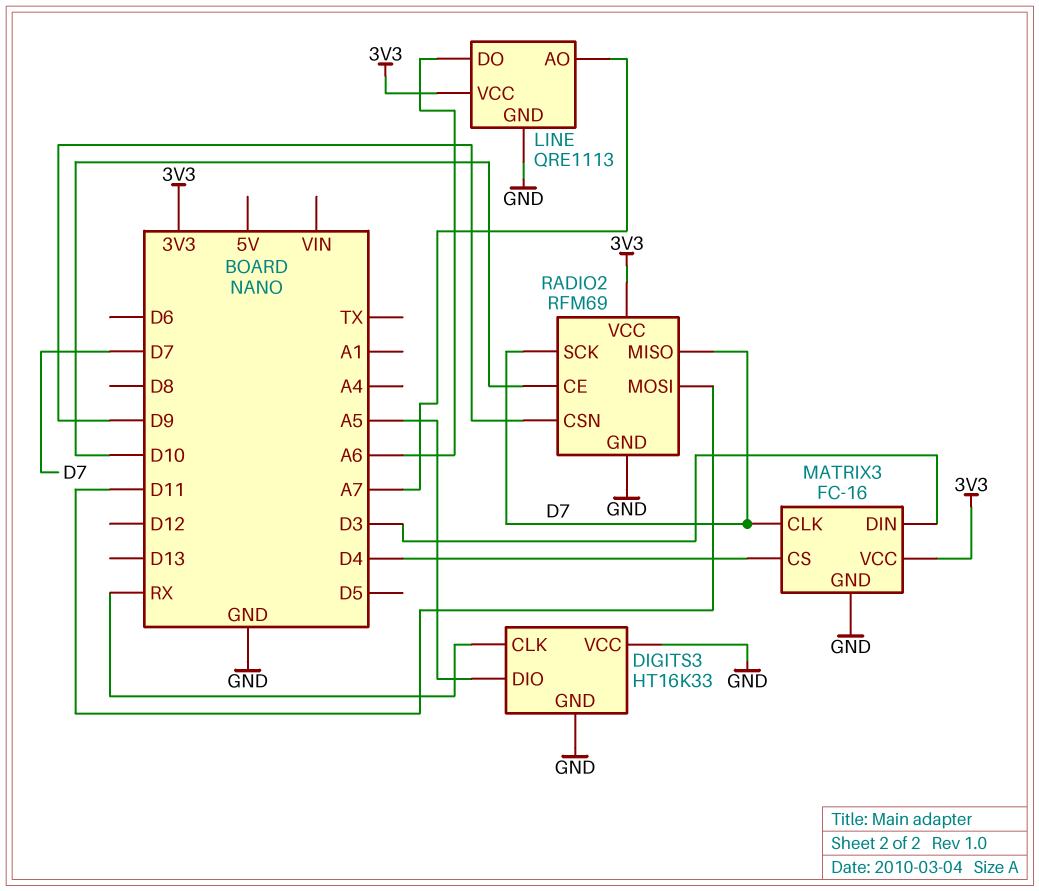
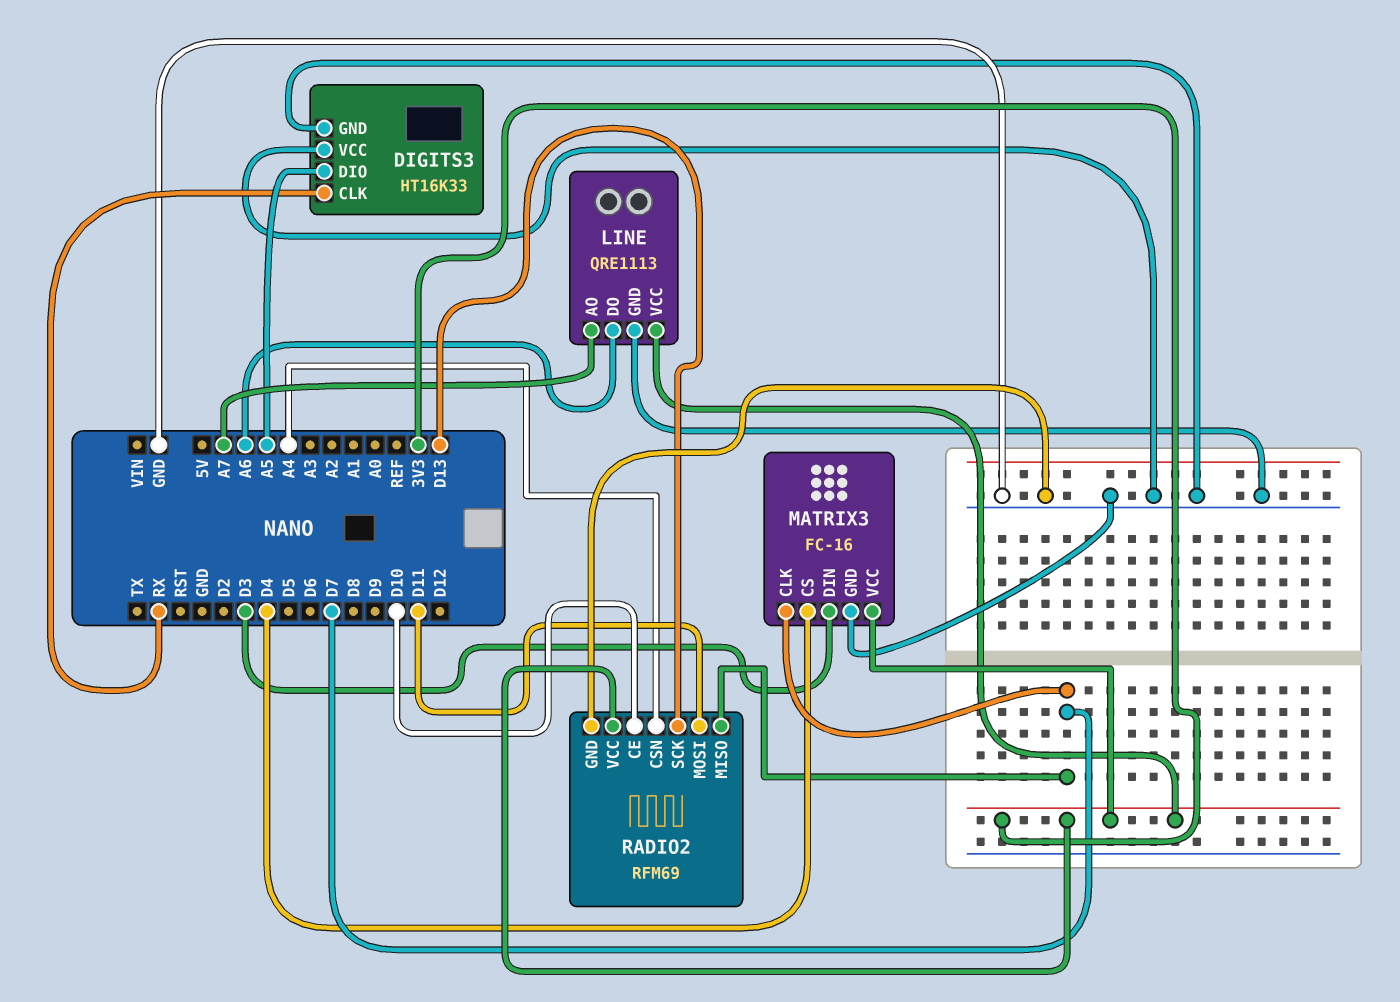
RADIO2 pin CSN: D9 -> A4
RADIO2 pin SCK: D7 -> D13

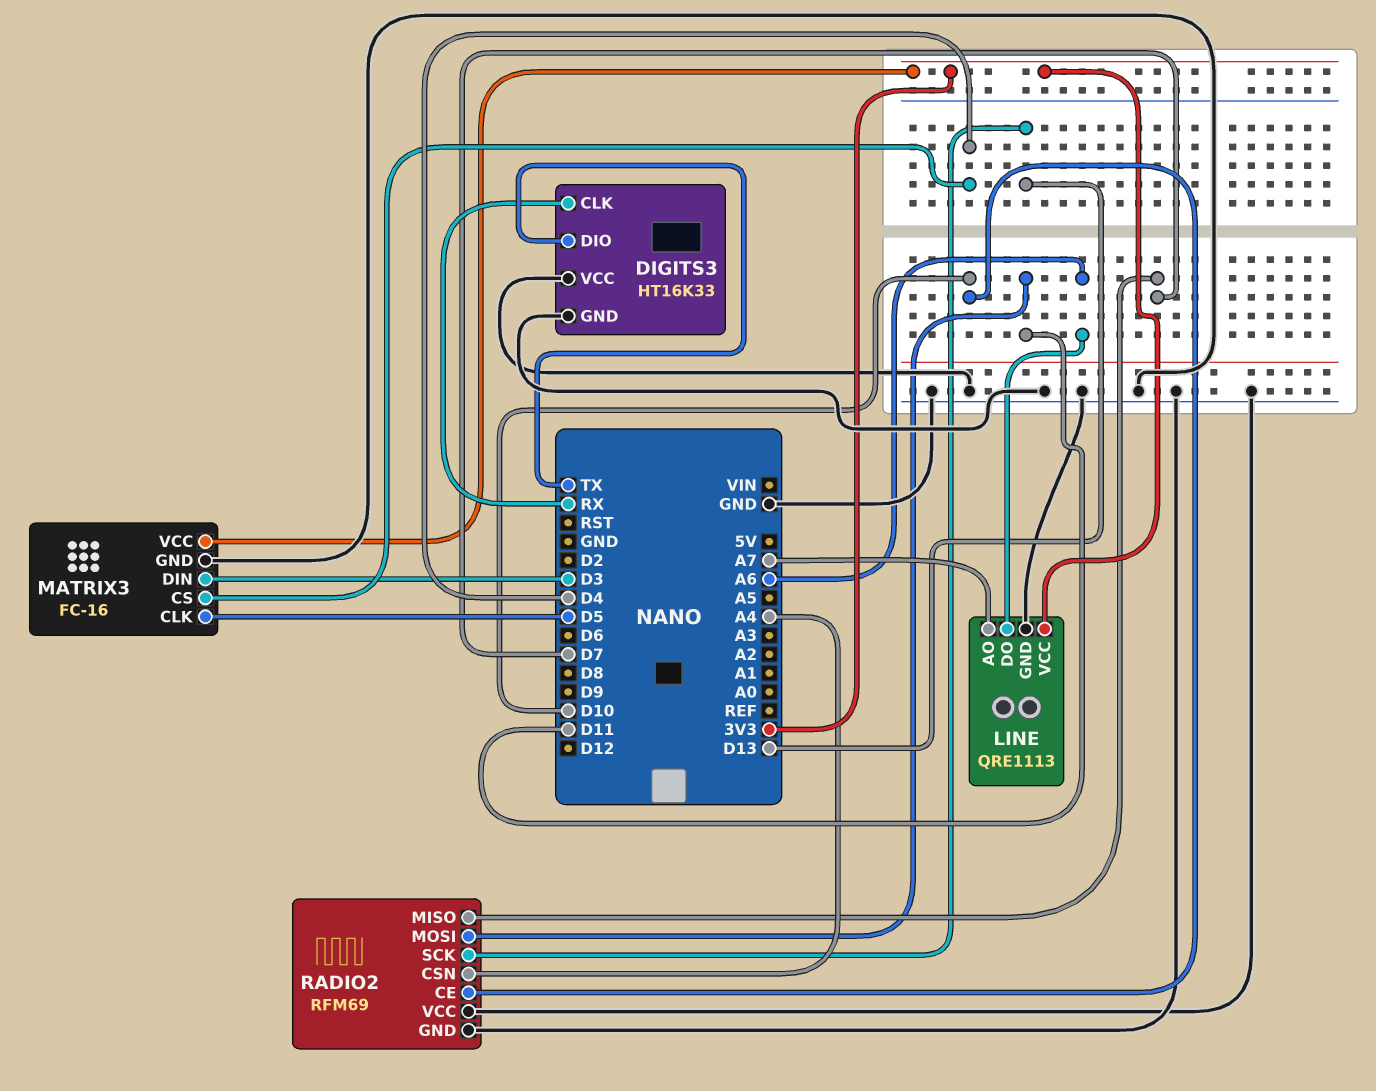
DIGITS3 pin DIO: A5 -> TX
MATRIX3 pin CLK: D7 -> D5
RADIO2 pin VCC: 3V3 -> GND

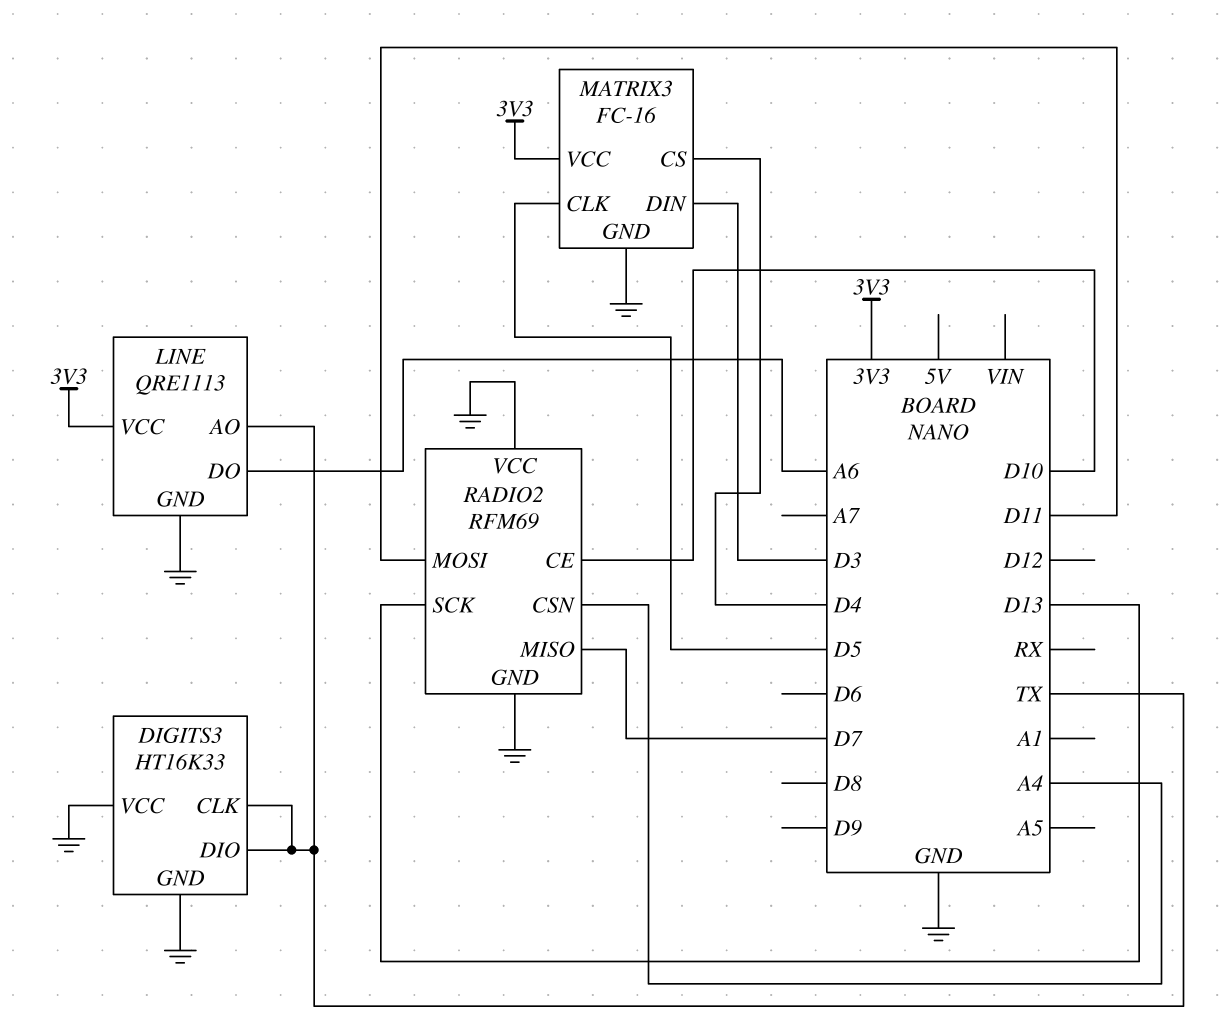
DIGITS3 pin CLK: RX -> TX
LINE pin AO: A7 -> TX

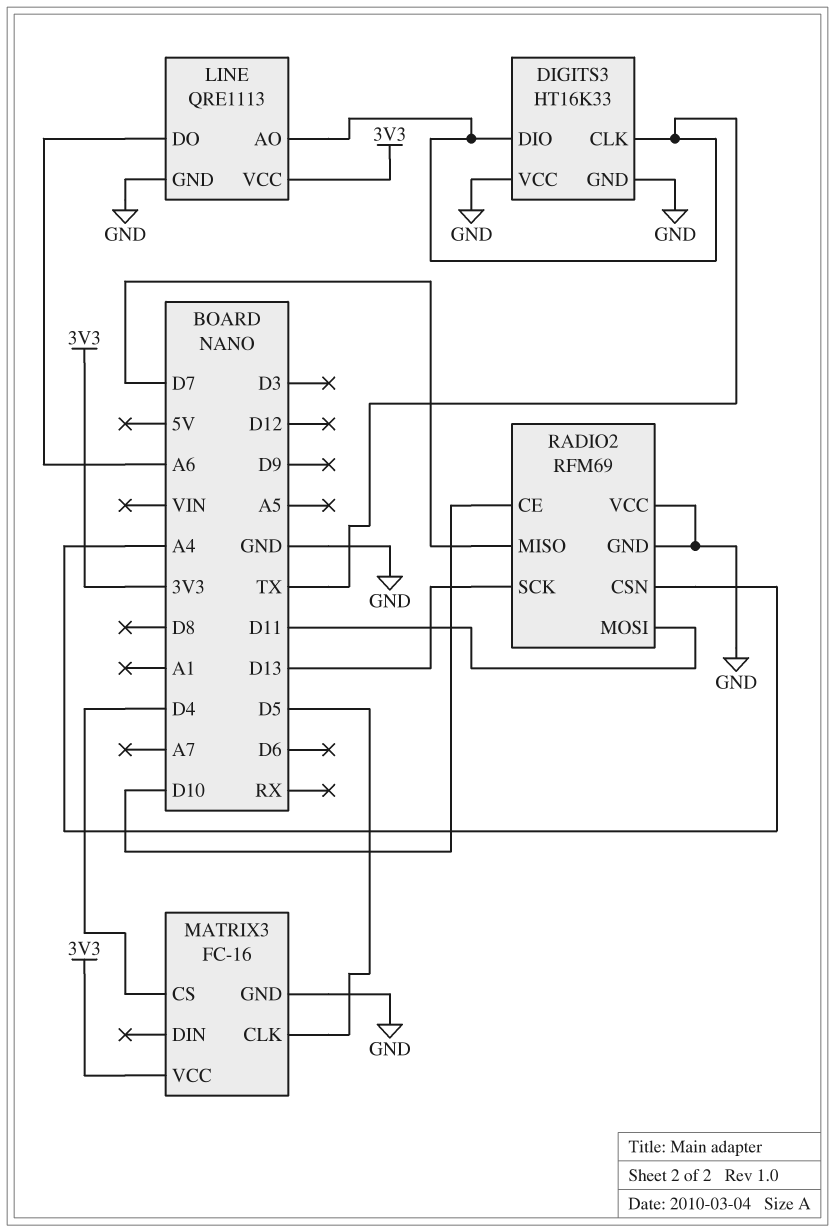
MATRIX3 pin DIN: D3 -> none

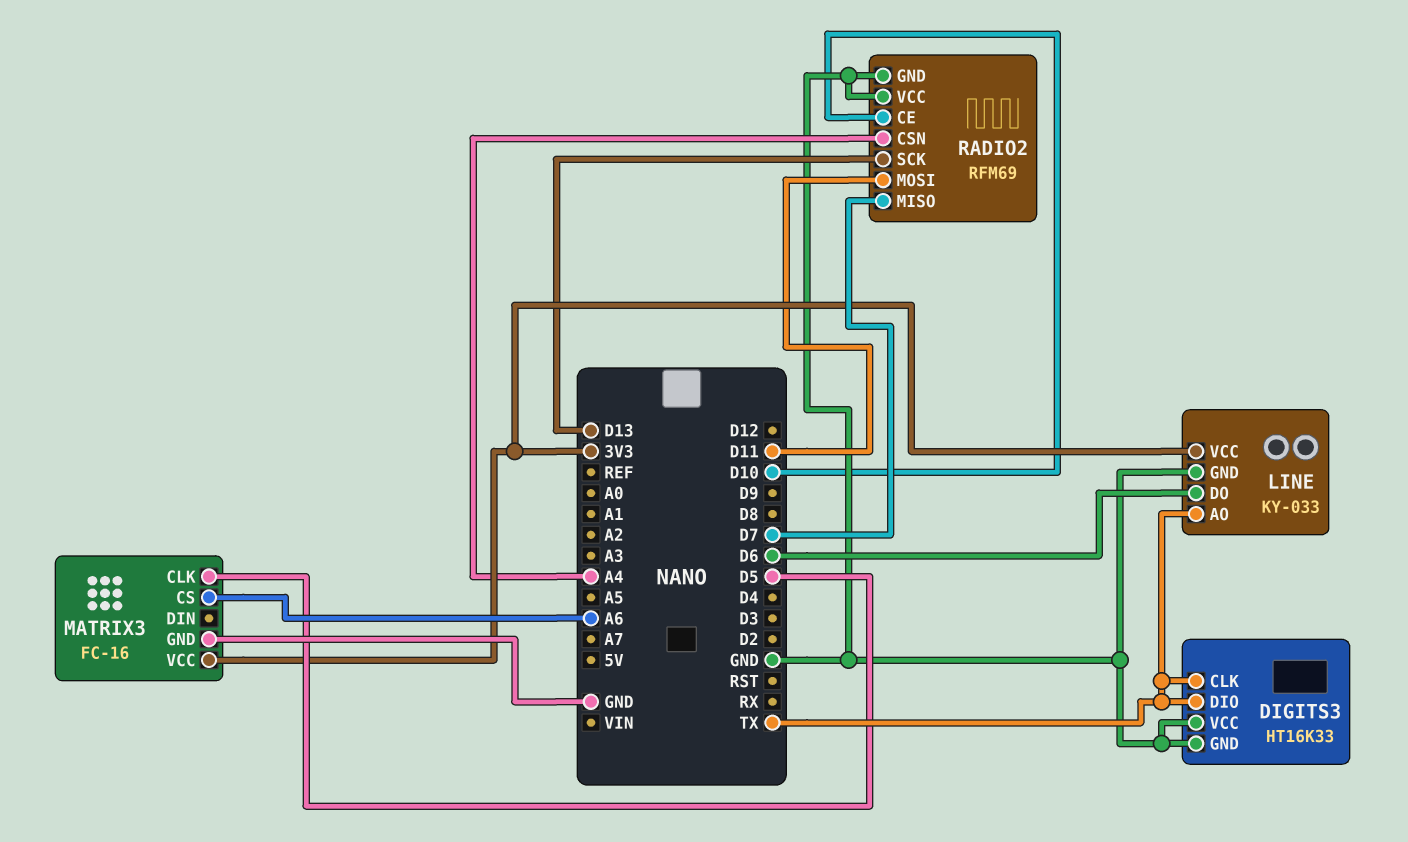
LINE: QRE1113 -> KY-033
LINE pin DO: A6 -> D6
MATRIX3 pin CS: D4 -> A6

